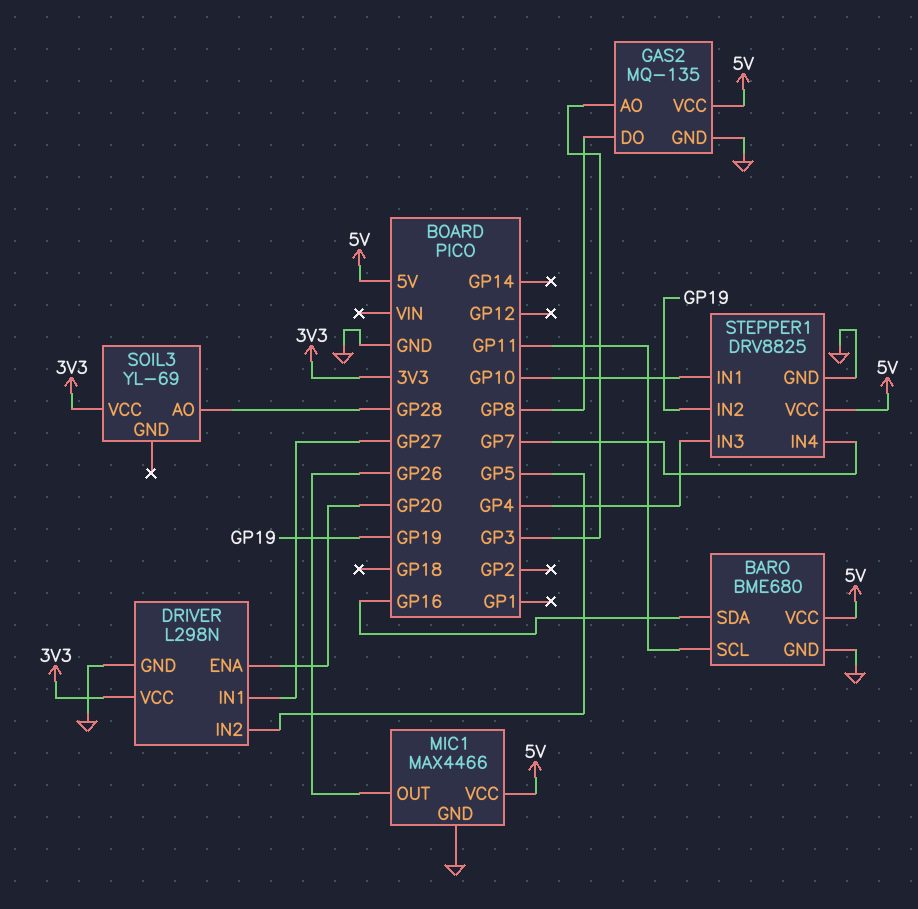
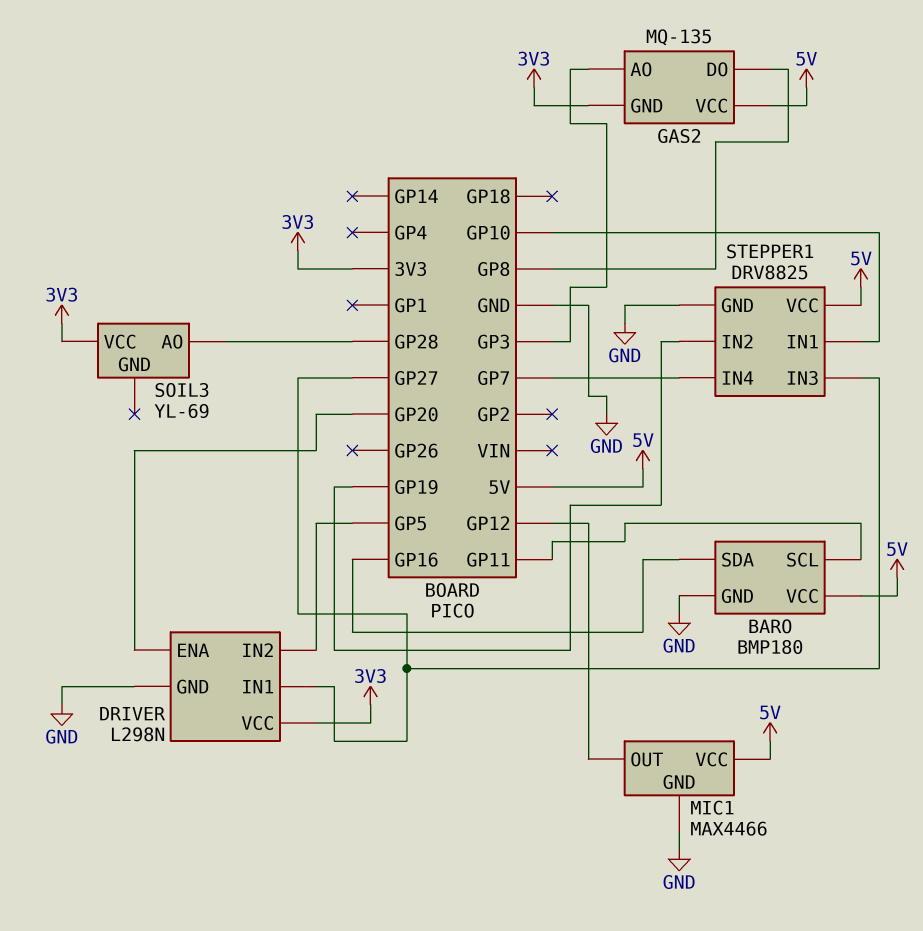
BARO: BME680 -> BMP180
GAS2 pin GND: GND -> 3V3
MIC1 pin OUT: GP26 -> GP12
STEPPER1 pin IN3: GP4 -> GP27

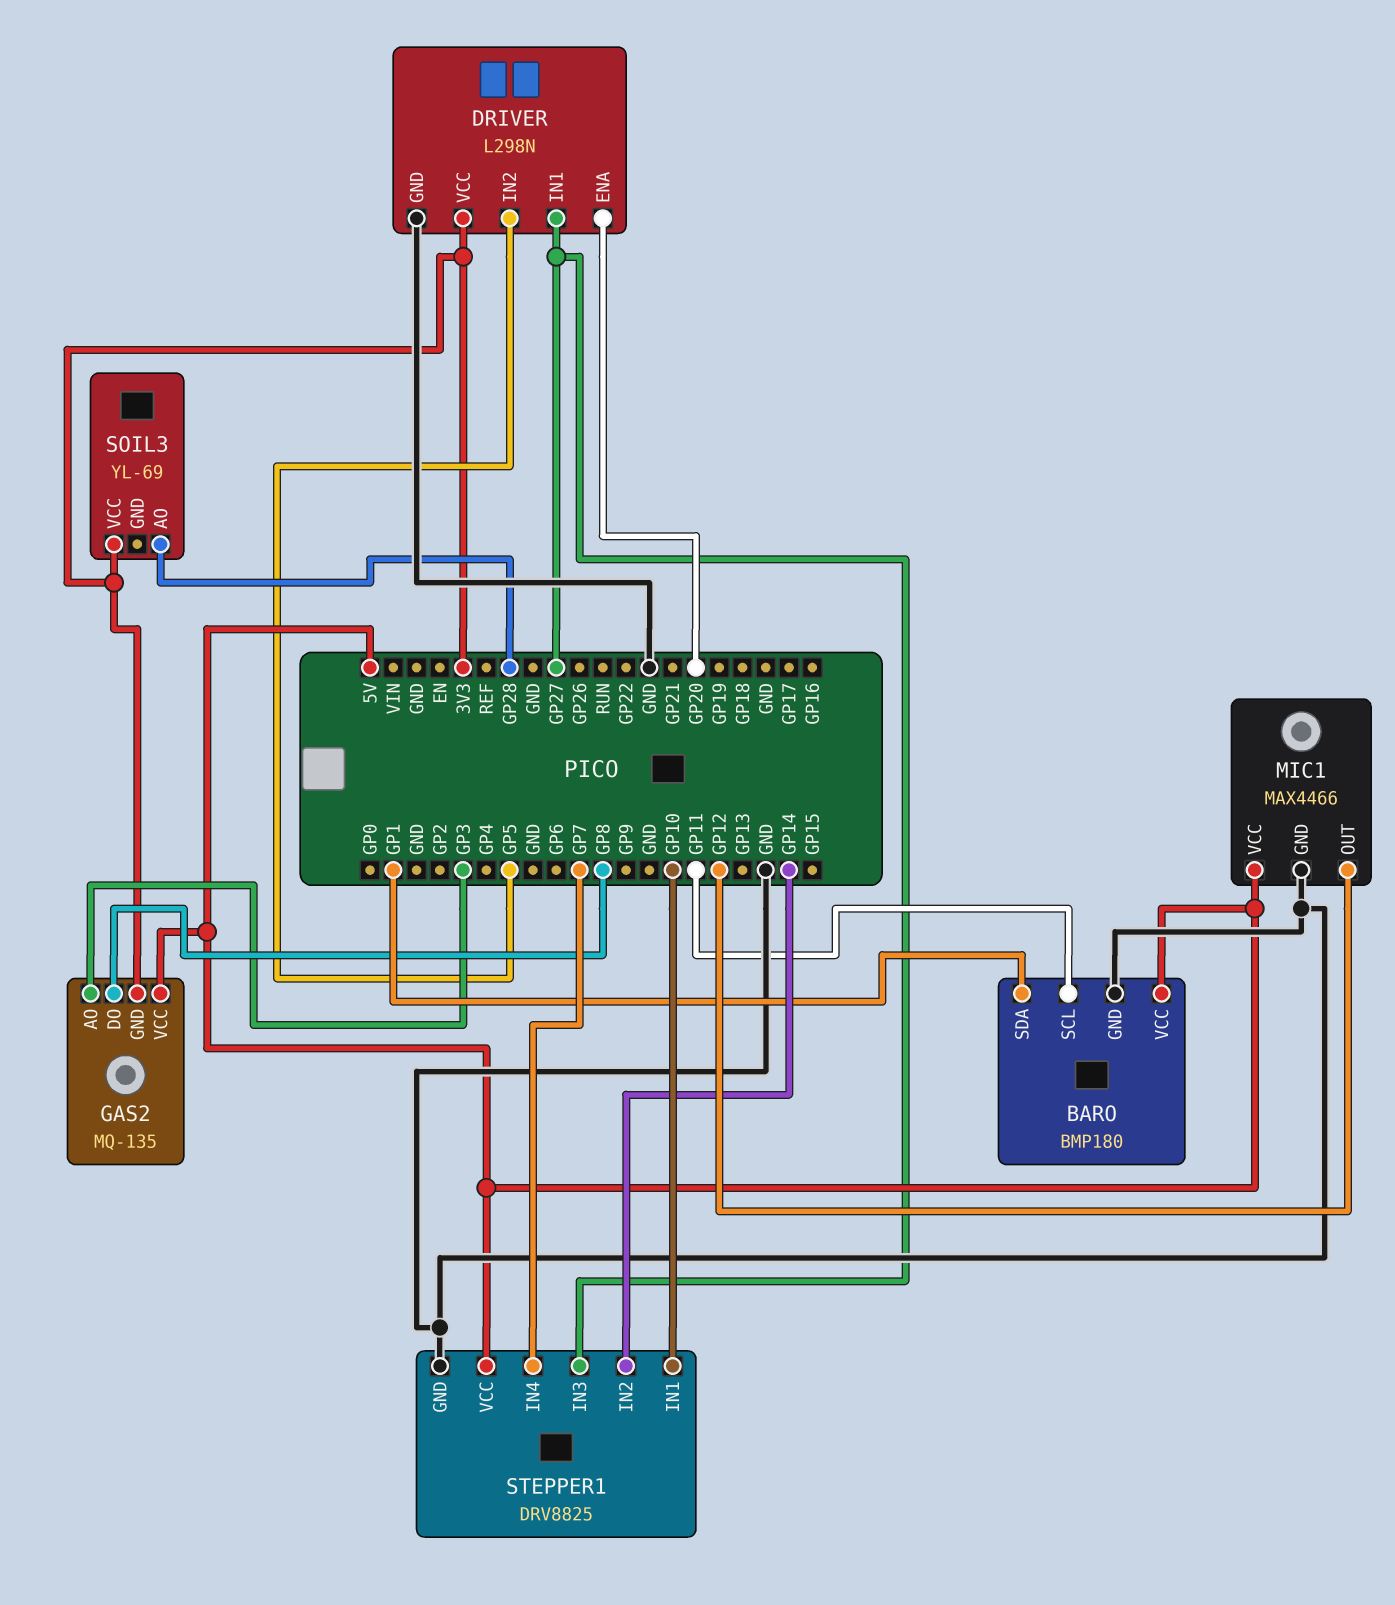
BARO pin SDA: GP16 -> GP1
STEPPER1 pin IN2: GP19 -> GP14

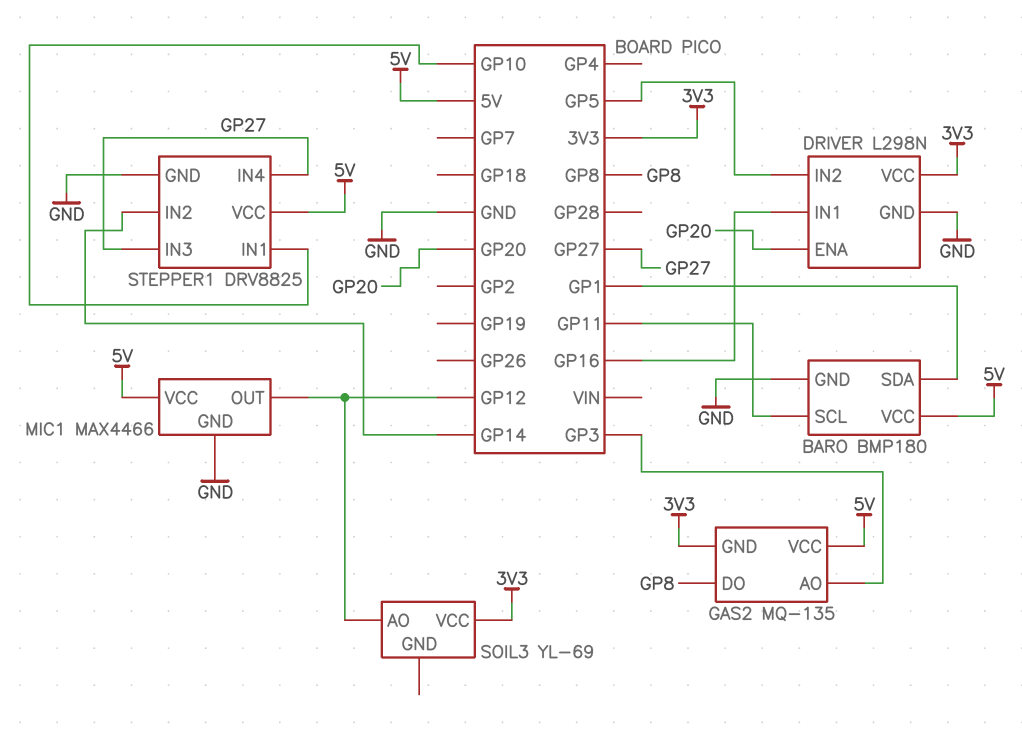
DRIVER pin IN1: GP27 -> GP16
SOIL3 pin AO: GP28 -> GP12
STEPPER1 pin IN4: GP7 -> GP27

